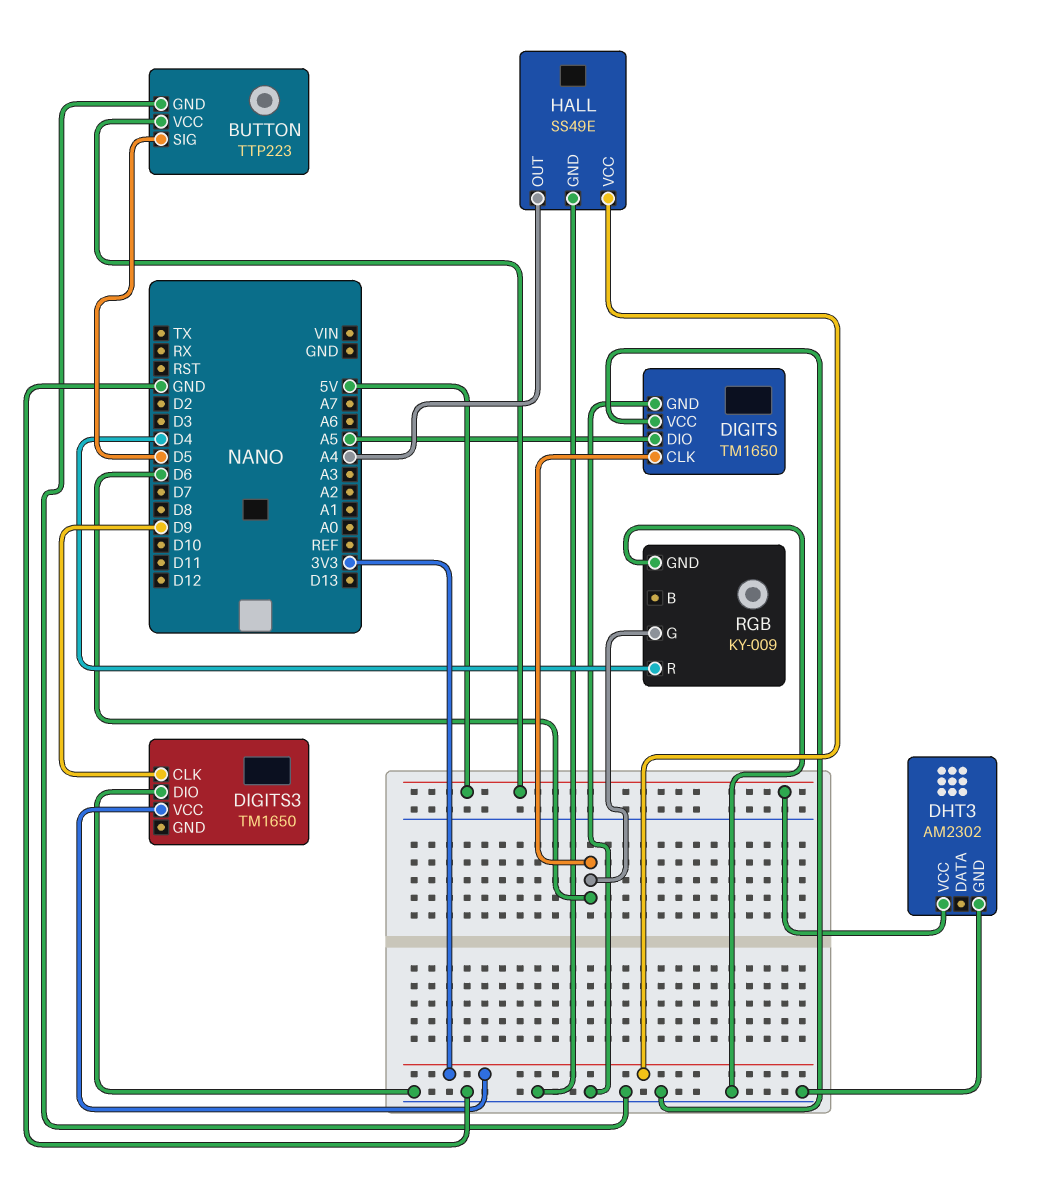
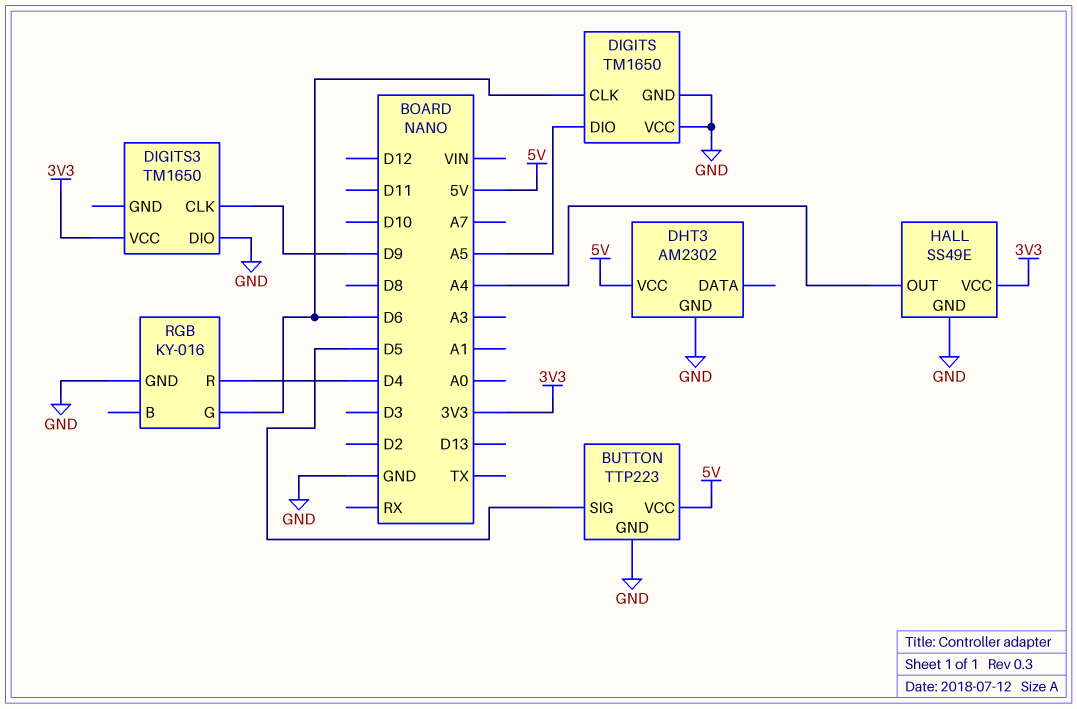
RGB: KY-009 -> KY-016

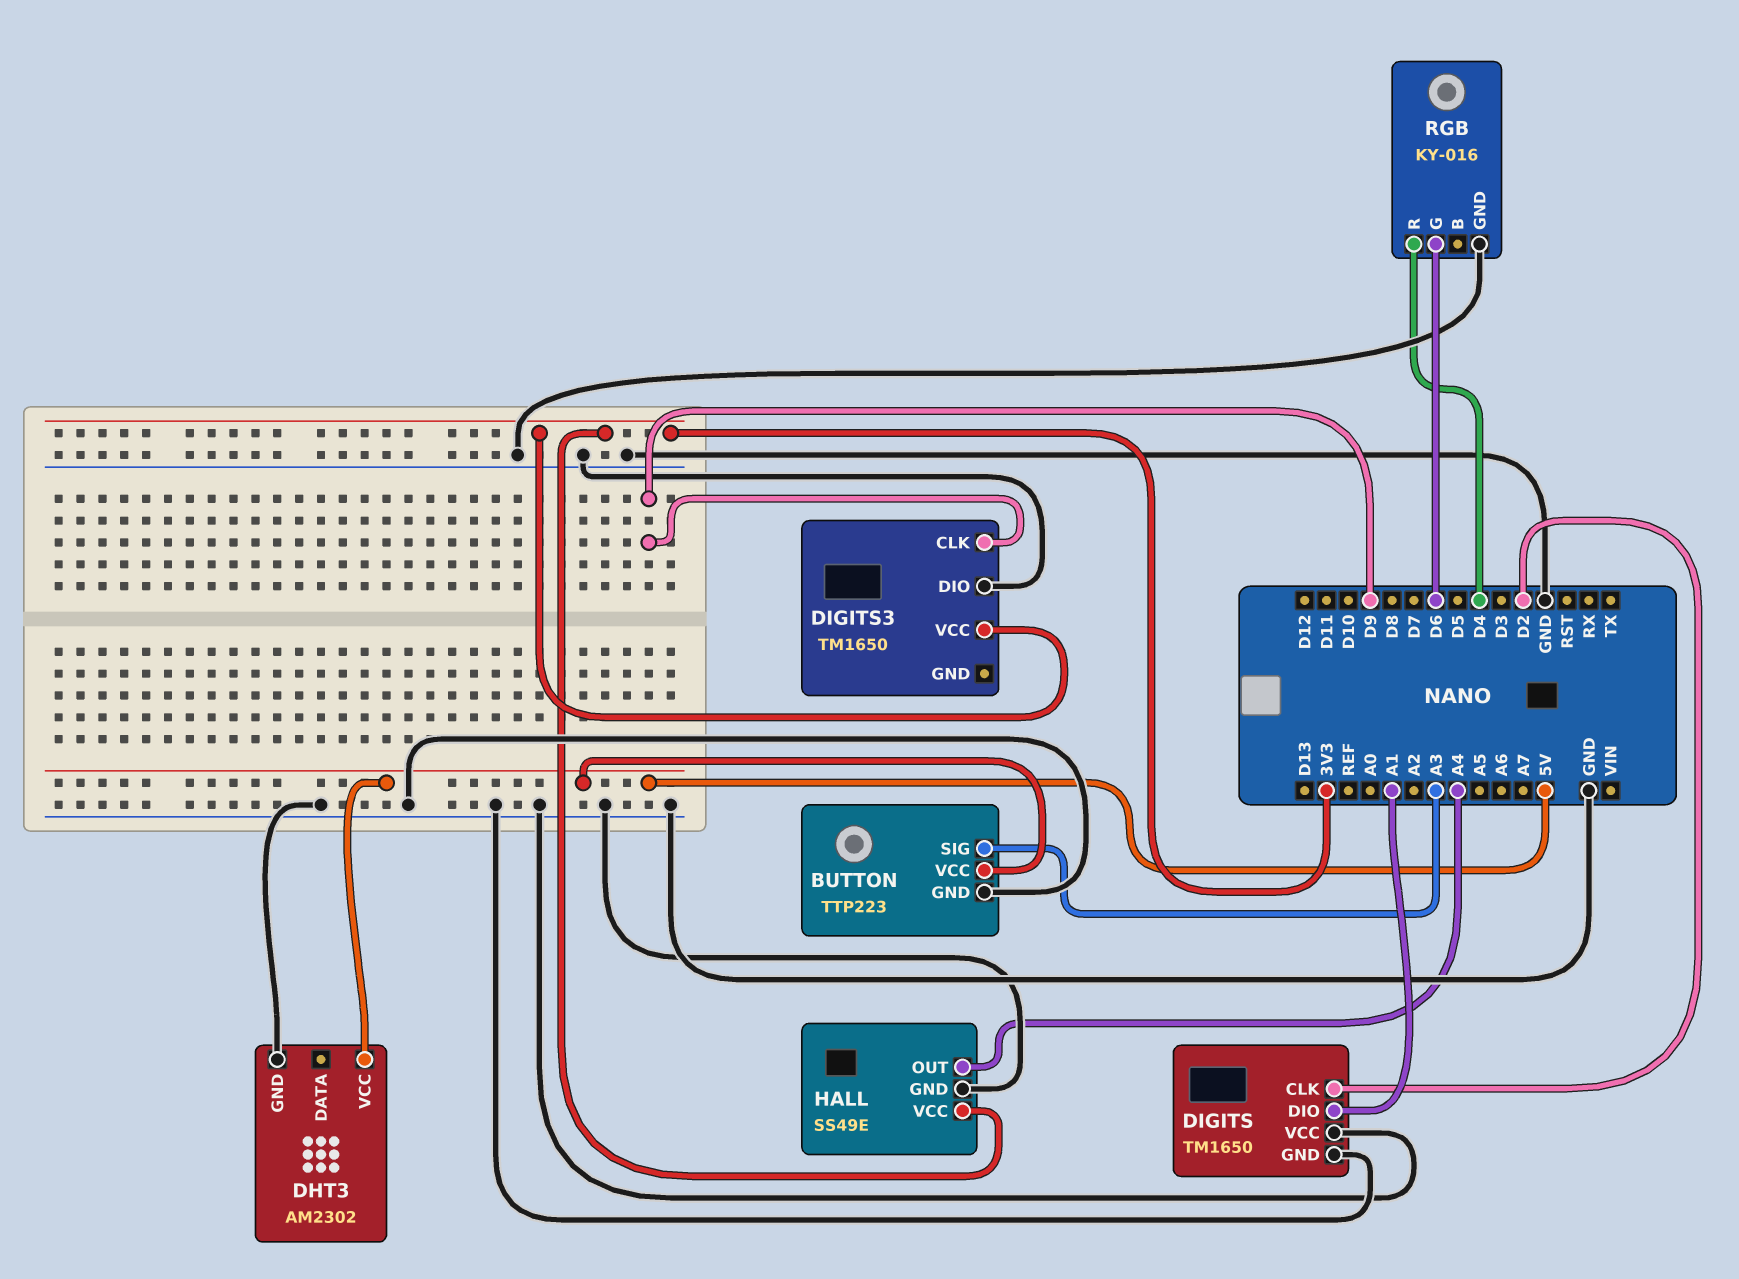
BUTTON pin SIG: D5 -> A3
DIGITS pin CLK: D6 -> D2
DIGITS pin DIO: A5 -> A1

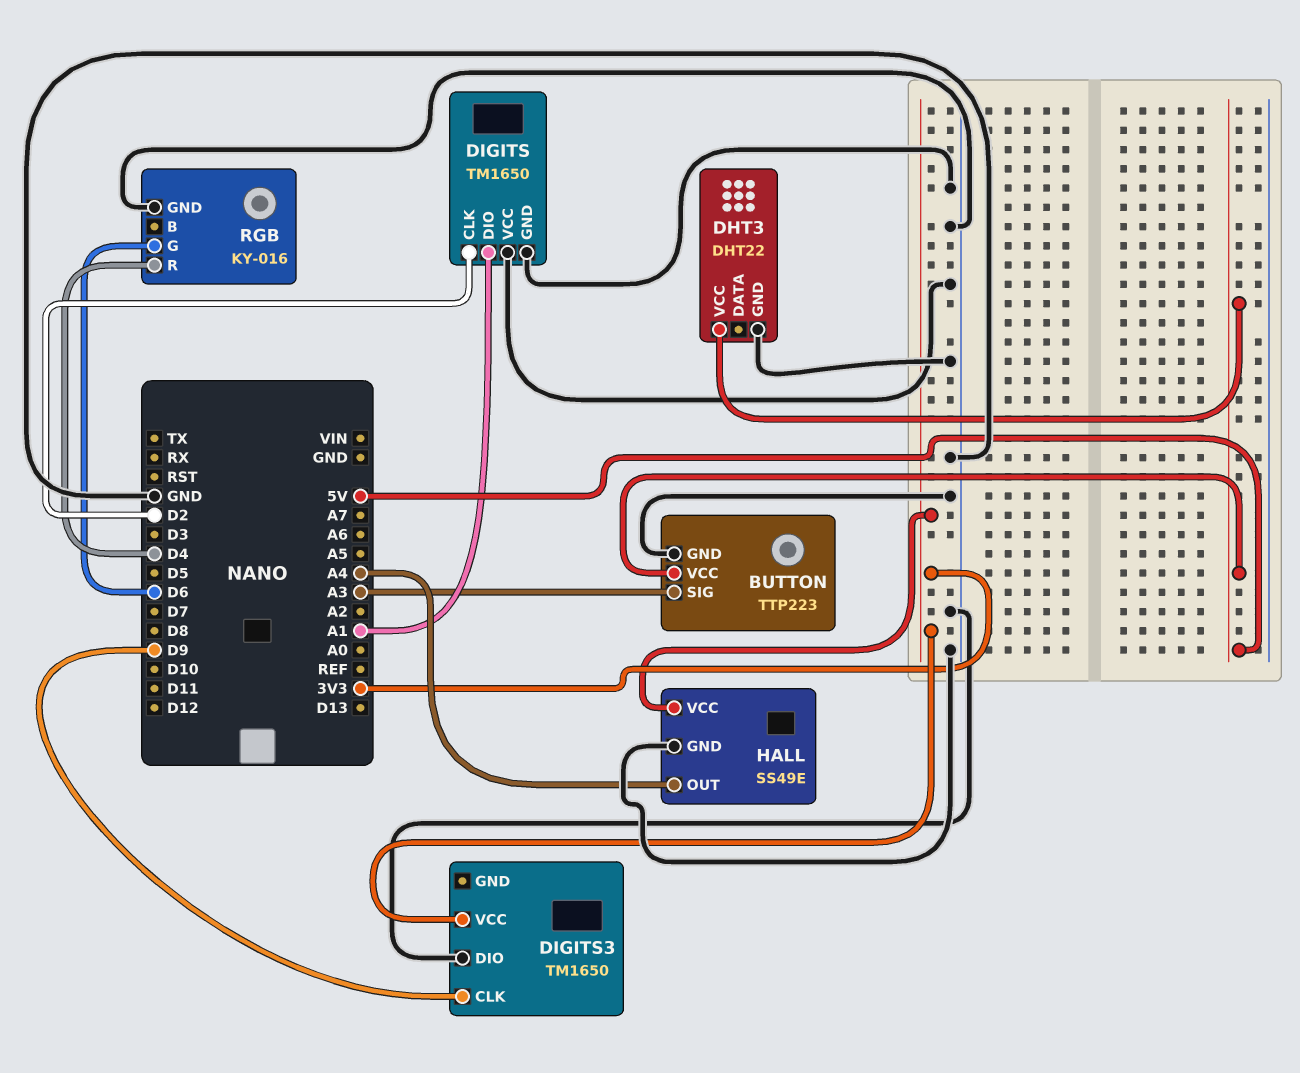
DHT3: AM2302 -> DHT22

